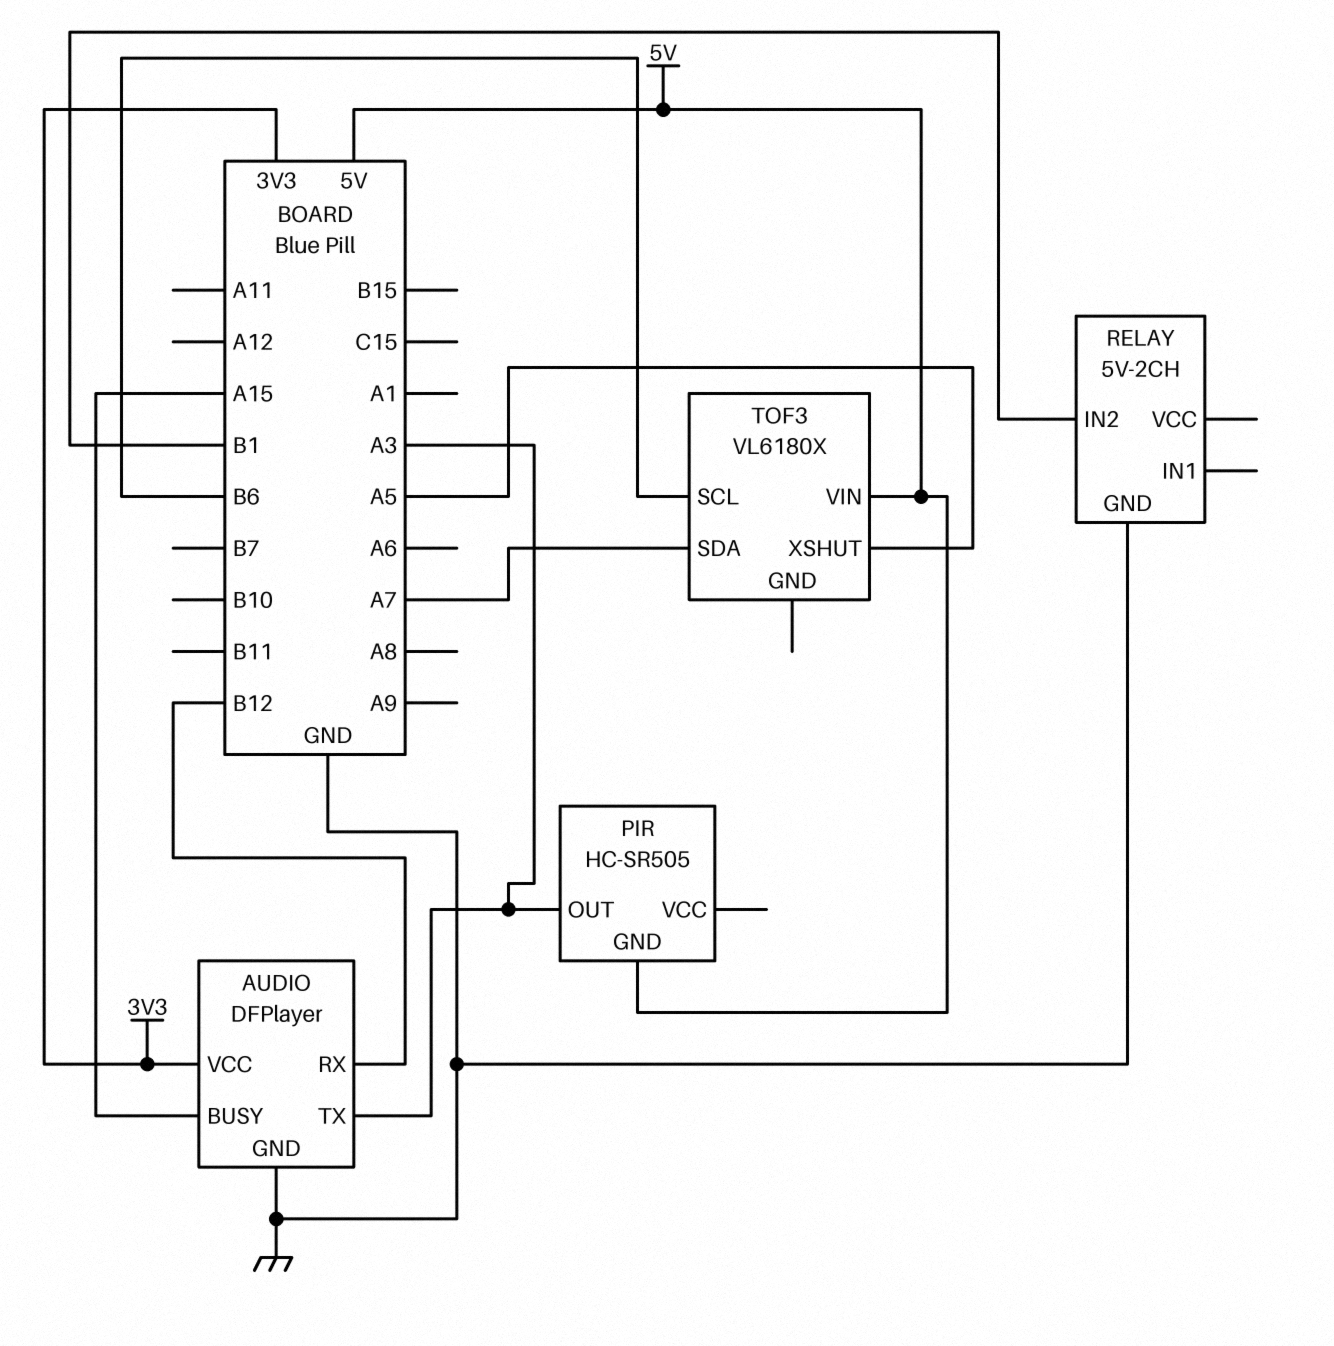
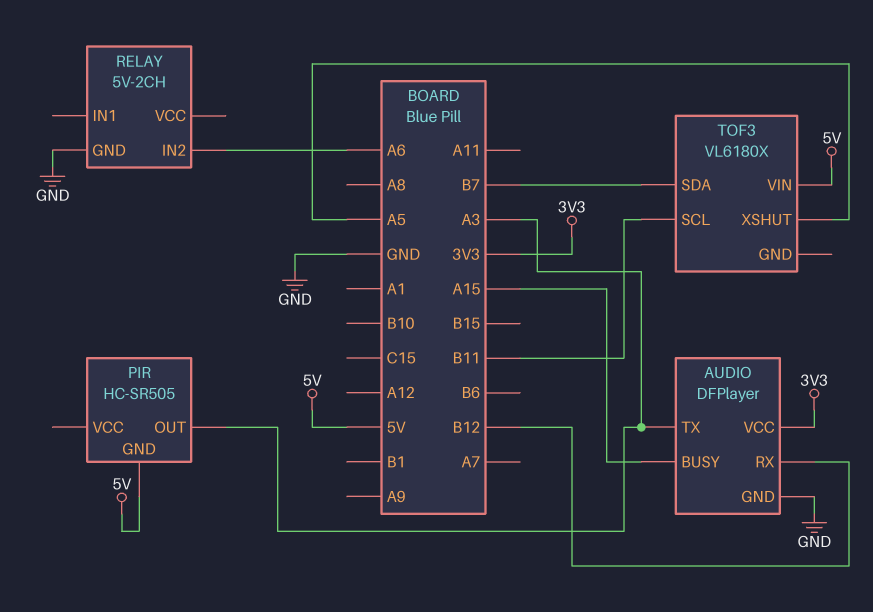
RELAY pin IN2: B1 -> A6
TOF3 pin SCL: B6 -> B11
TOF3 pin SDA: A7 -> B7

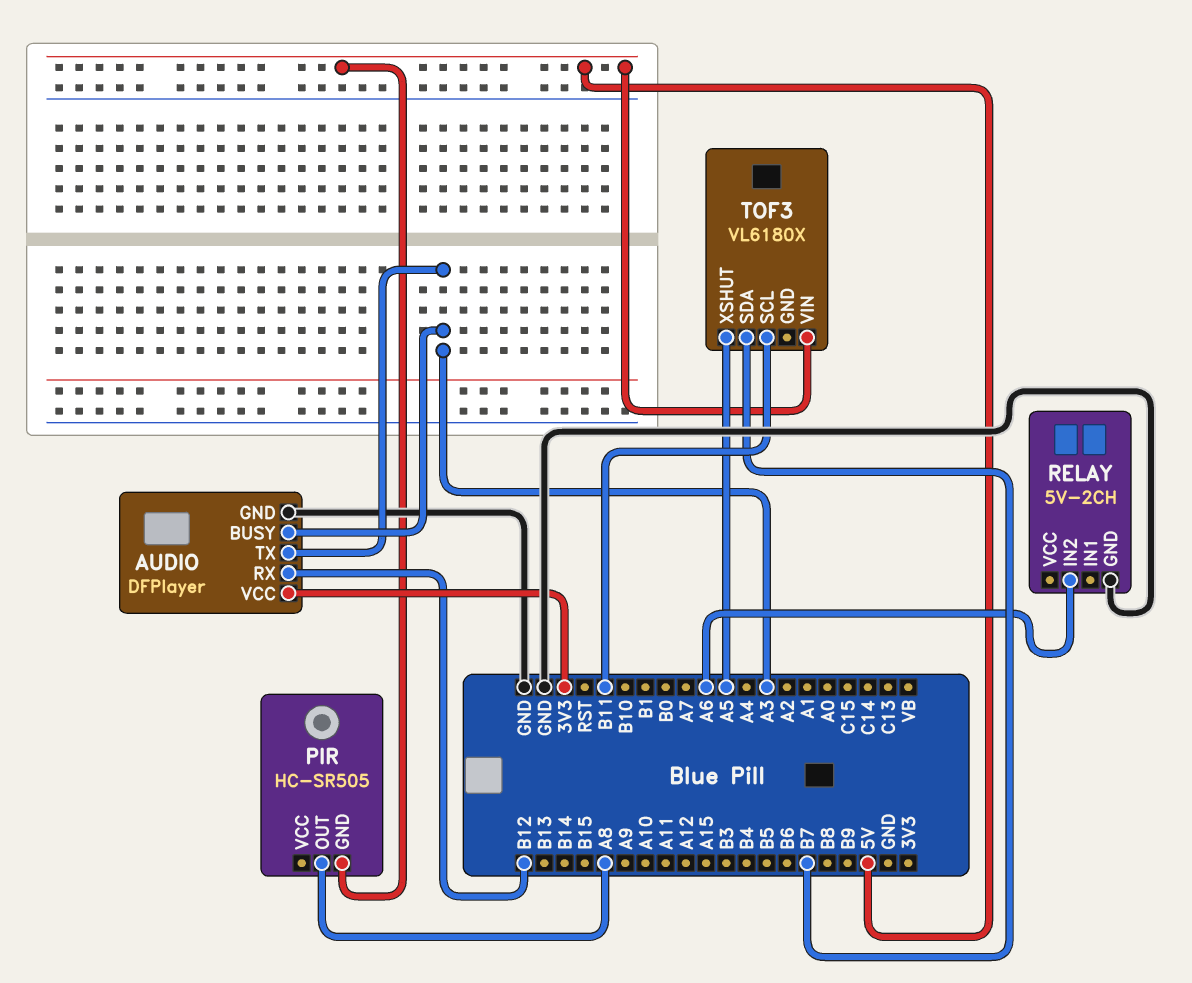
AUDIO pin BUSY: A15 -> A3
PIR pin OUT: A3 -> A8

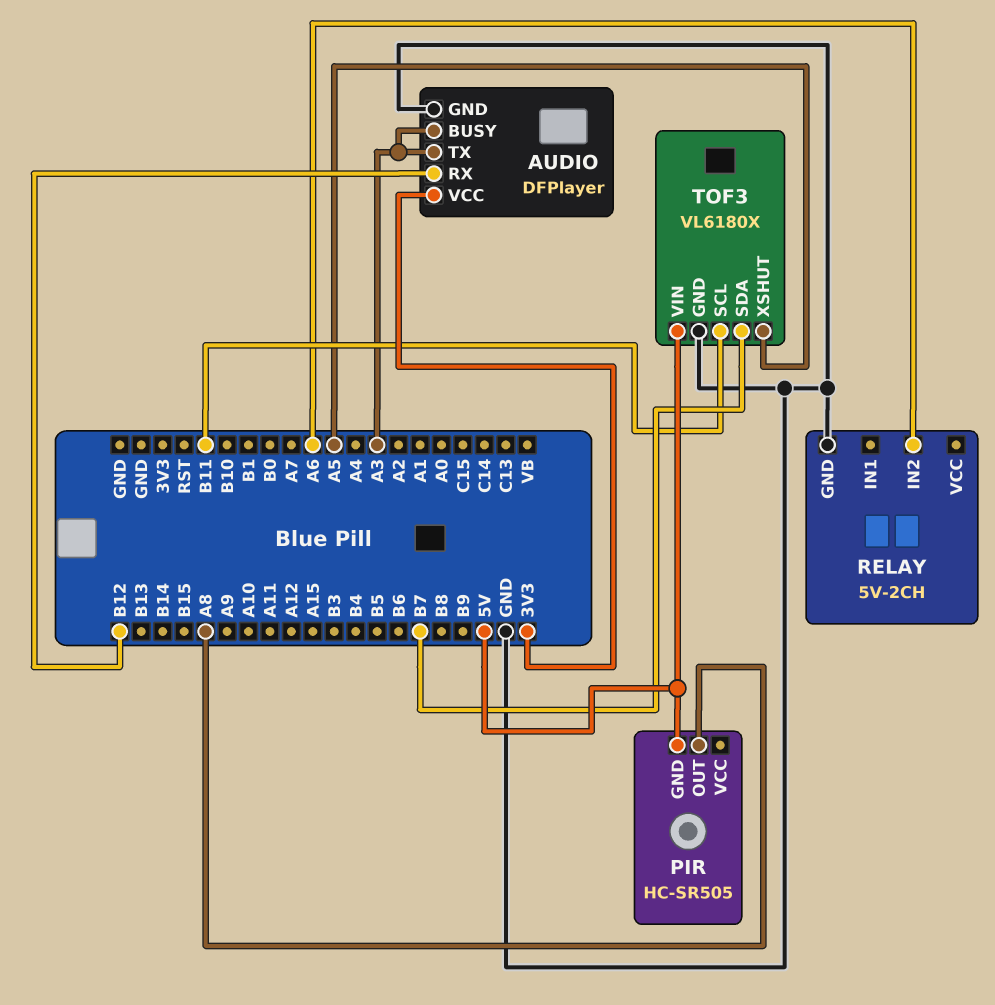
TOF3 pin GND: none -> GND

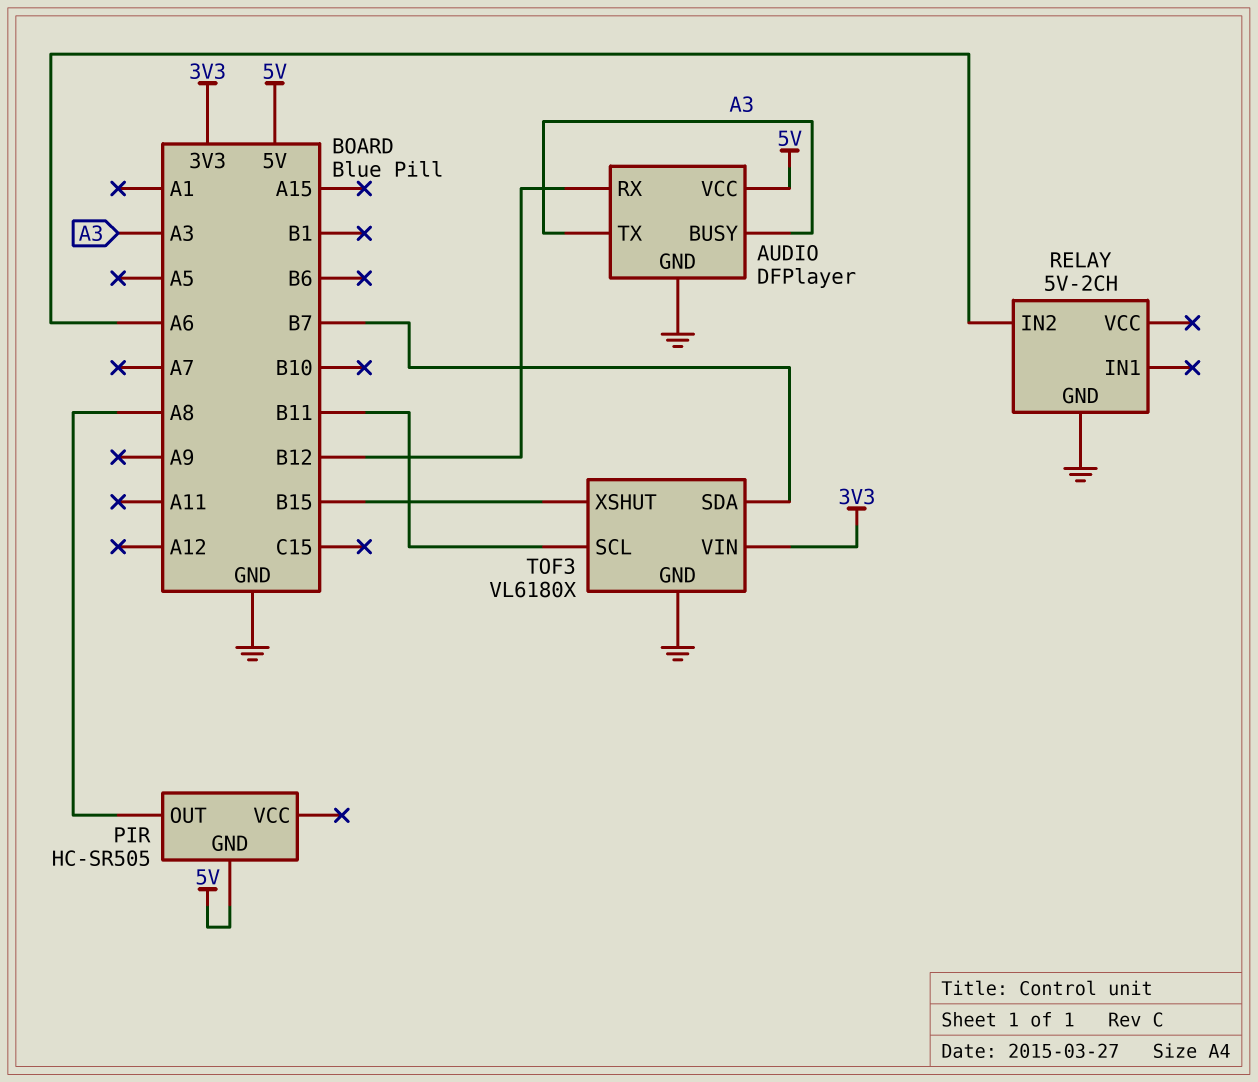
AUDIO pin VCC: 3V3 -> 5V
TOF3 pin VIN: 5V -> 3V3
TOF3 pin XSHUT: A5 -> B15

